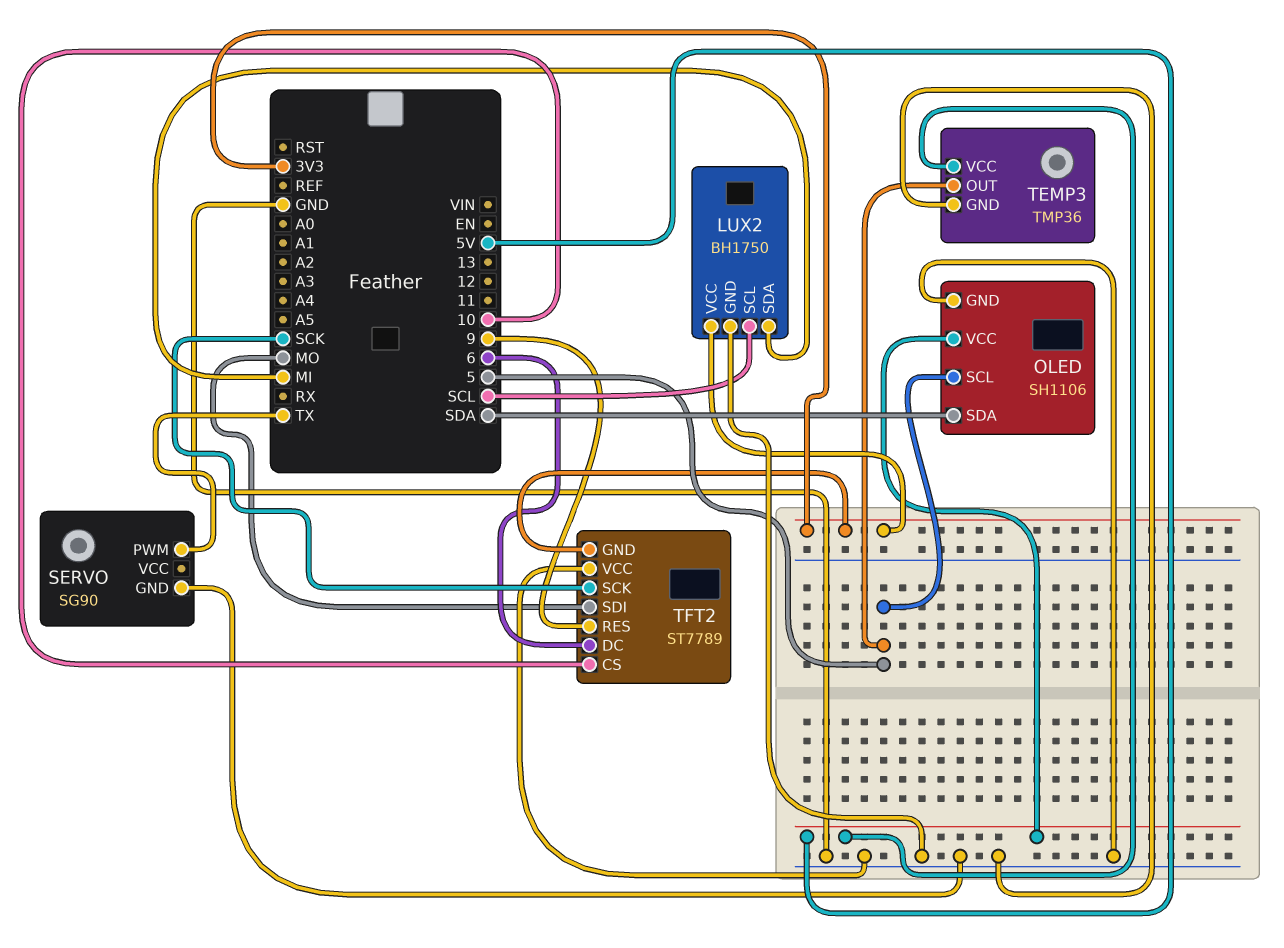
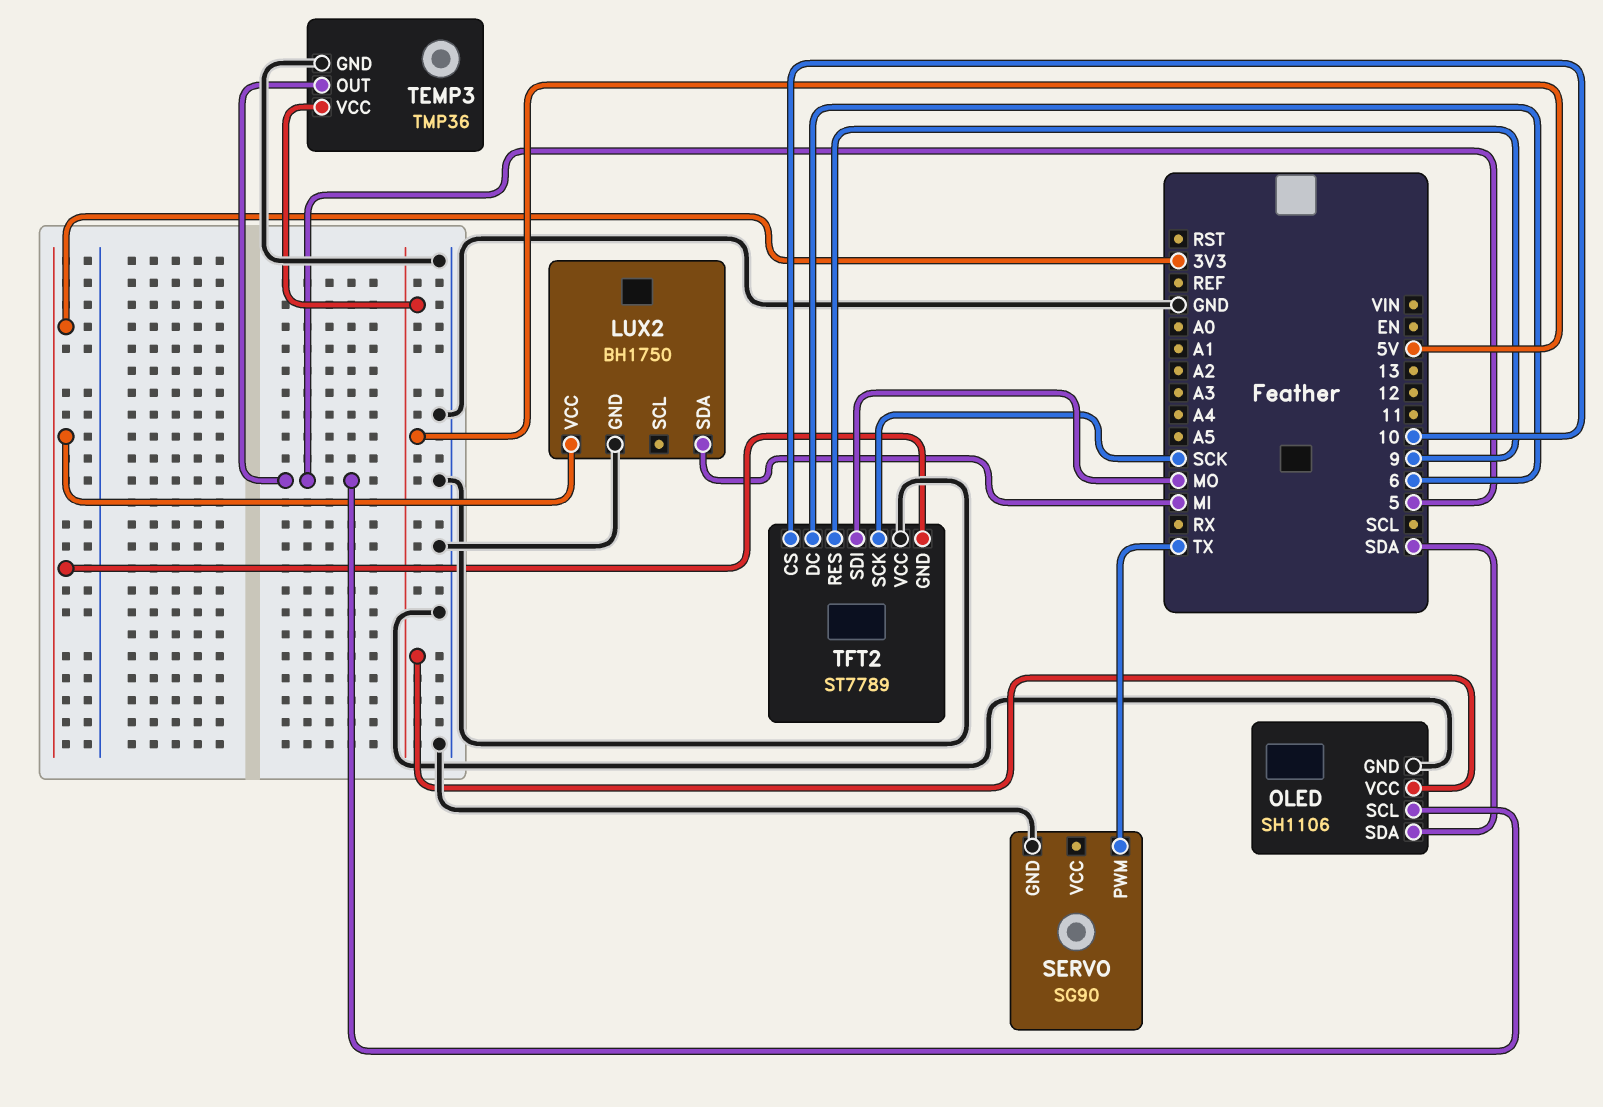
LUX2 pin SCL: SCL -> none

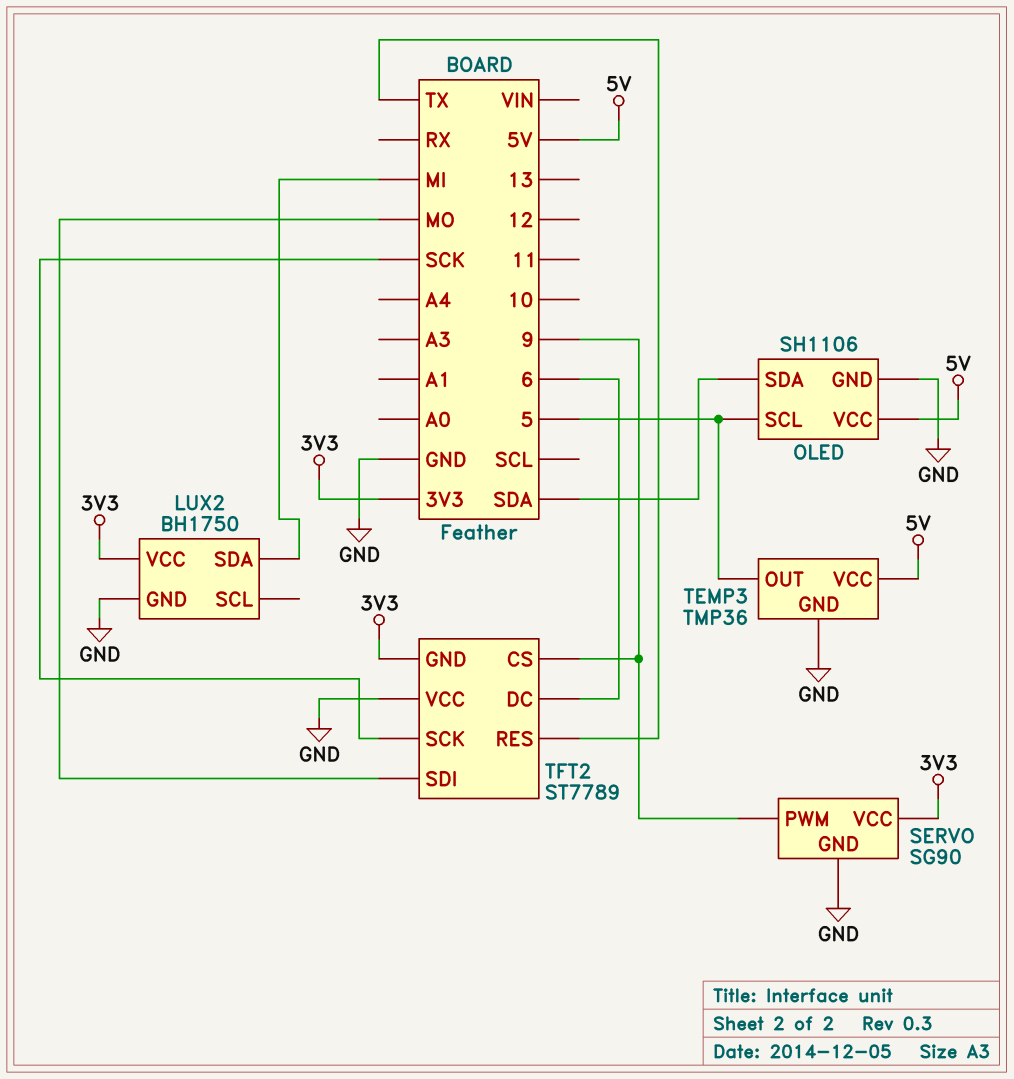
SERVO pin PWM: TX -> 9
SERVO pin VCC: none -> 3V3
TFT2 pin CS: 10 -> 9
TFT2 pin RES: 9 -> TX

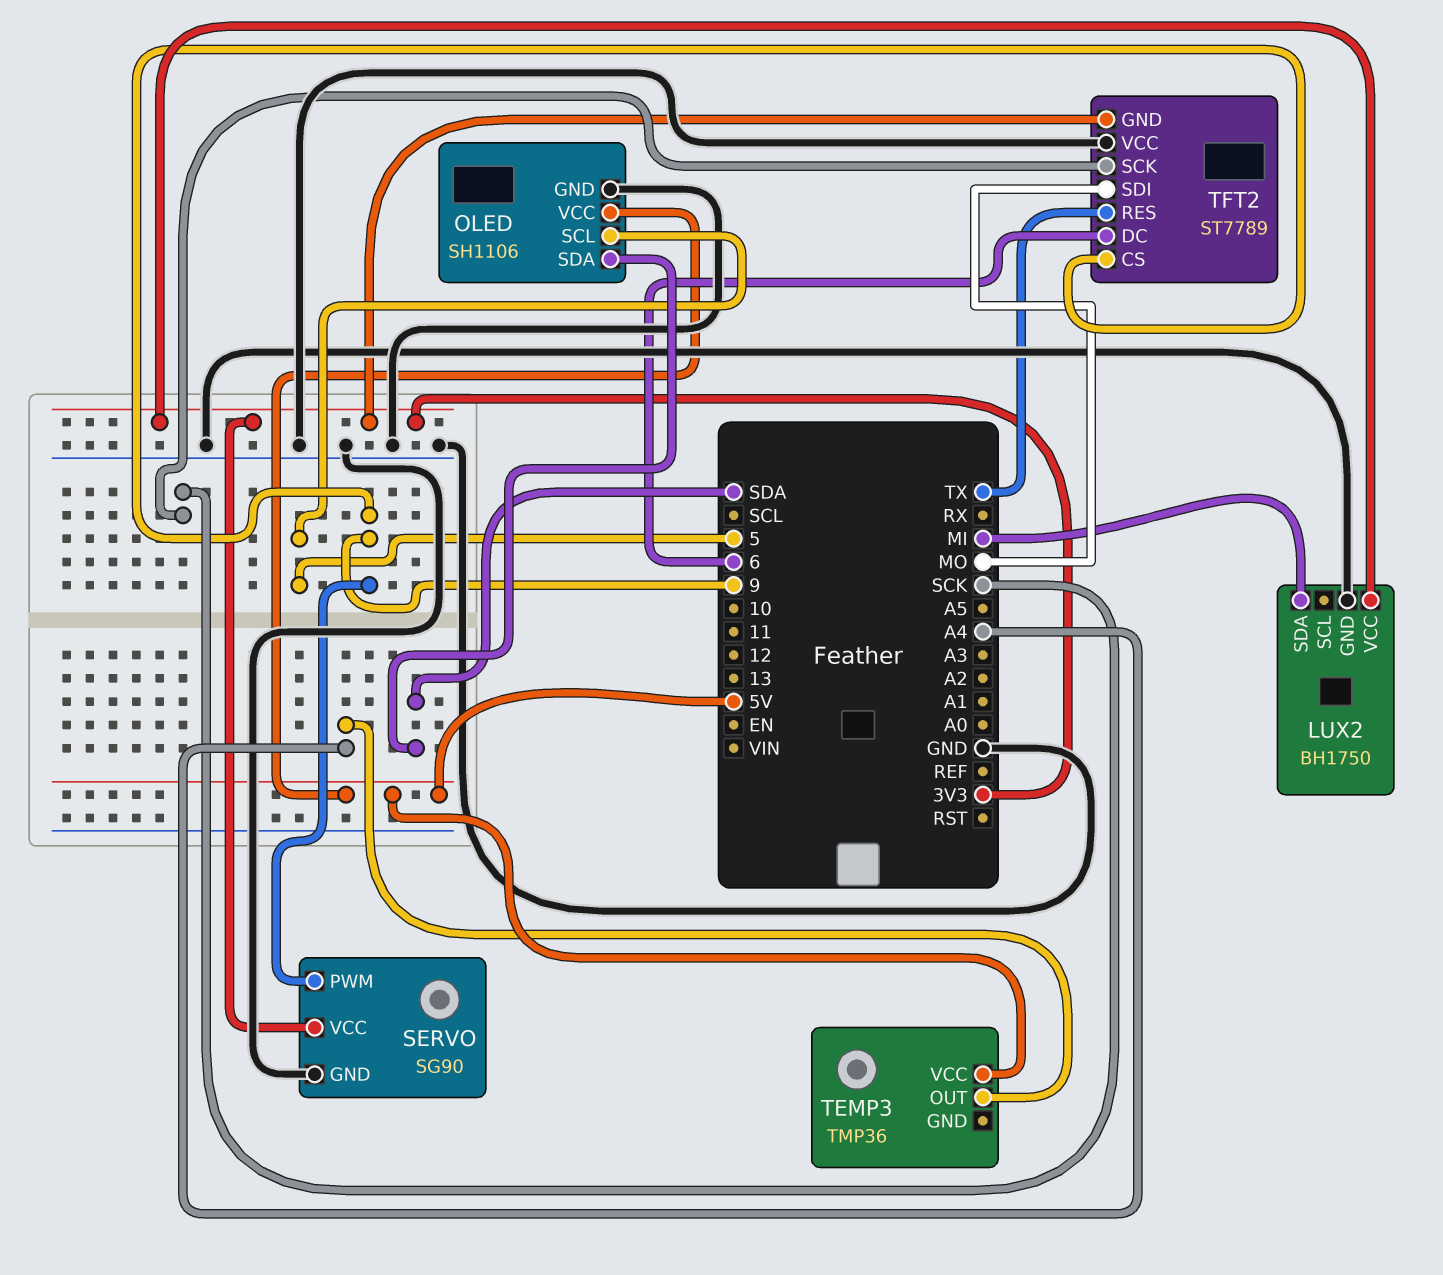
TEMP3 pin GND: GND -> none
TEMP3 pin OUT: 5 -> A4

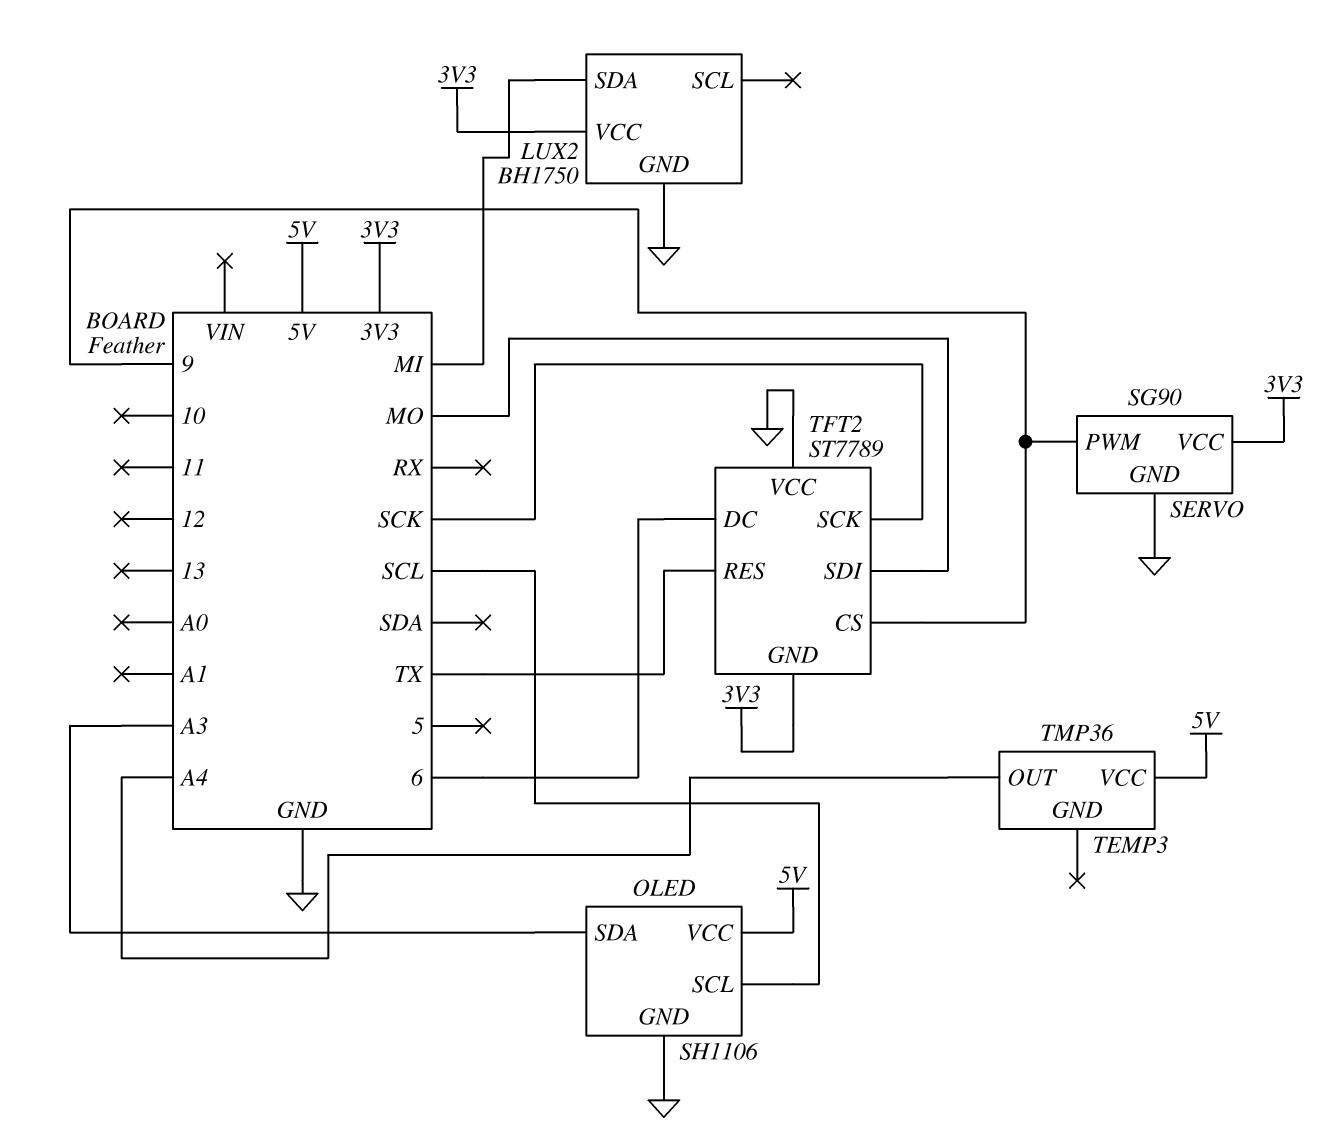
OLED pin SCL: 5 -> SCL
OLED pin SDA: SDA -> A3

